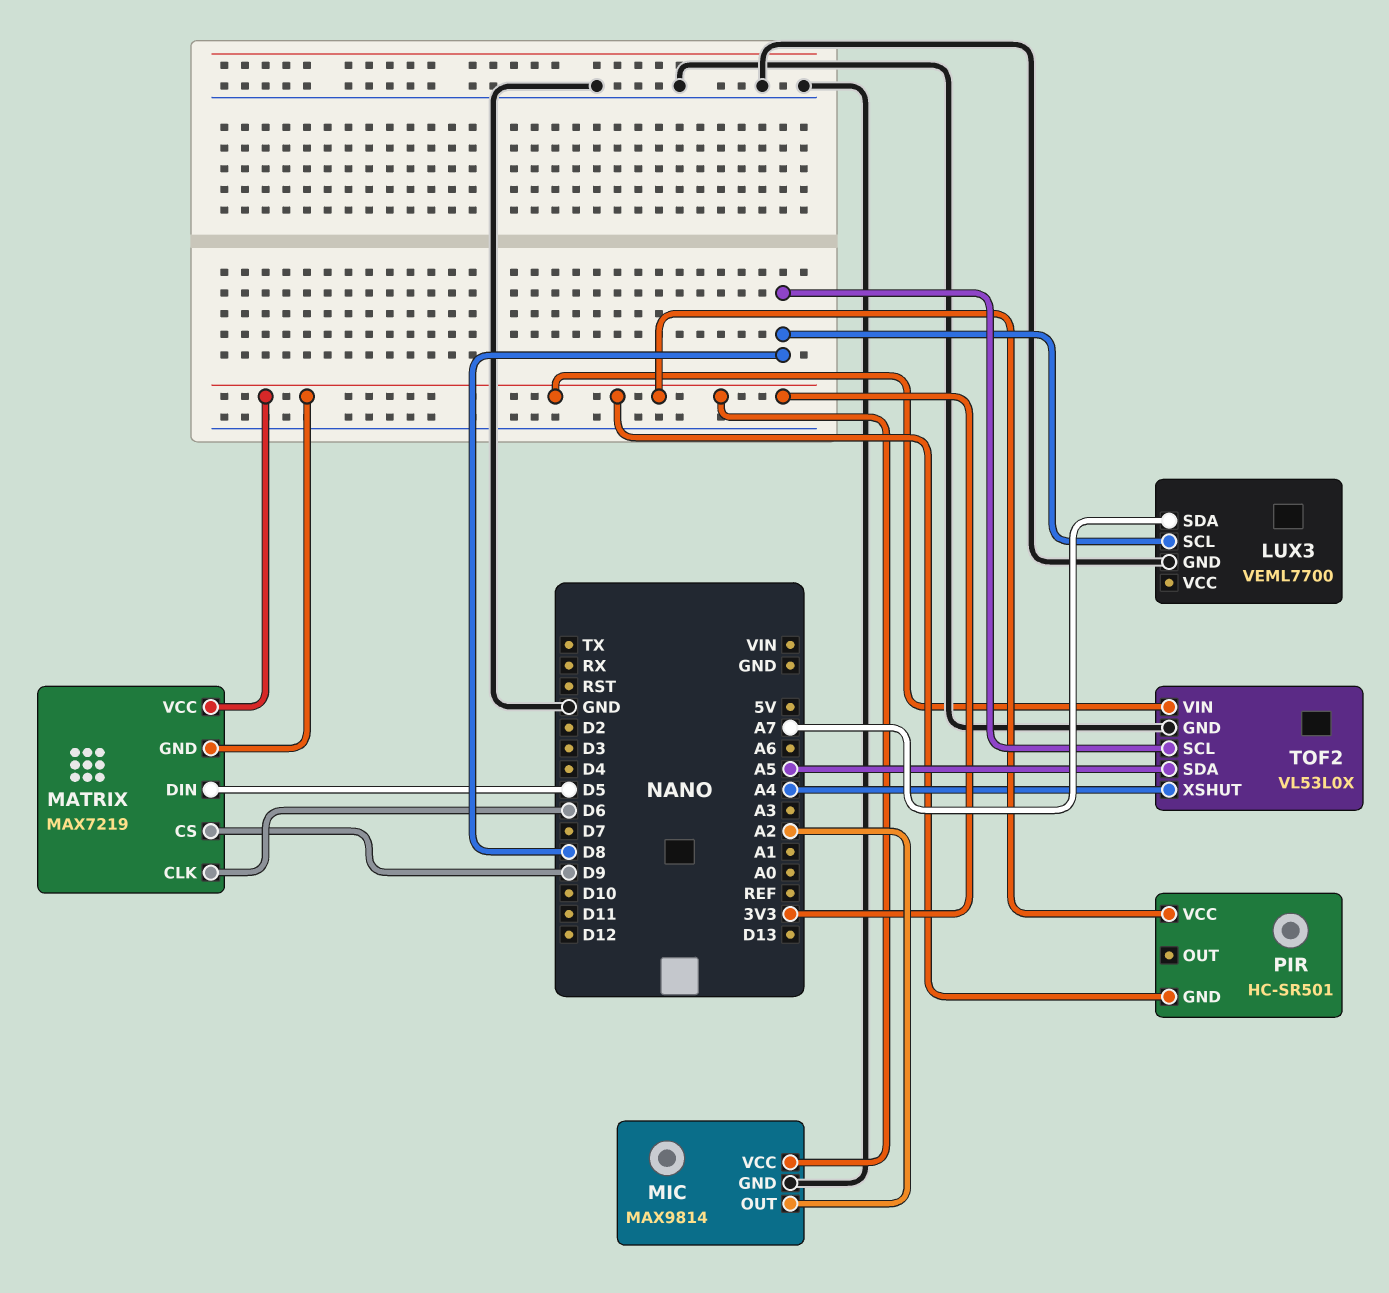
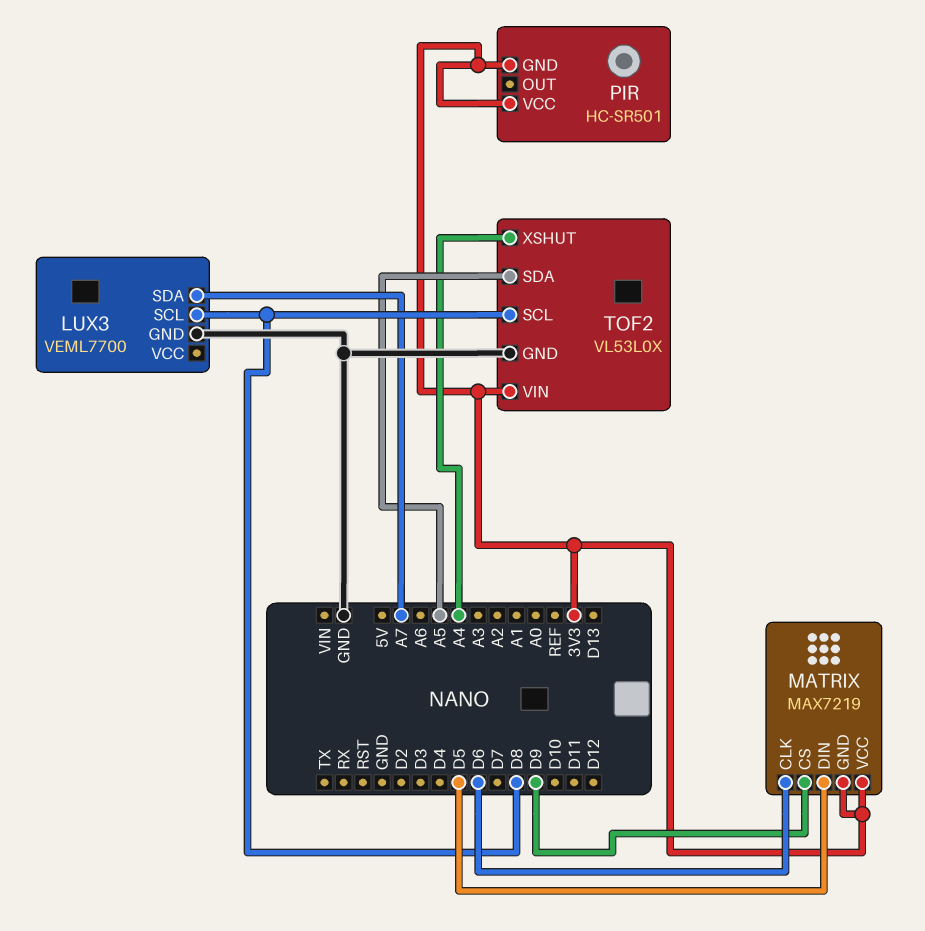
MIC: MAX9814 -> none
MIC pin GND: GND -> none
MIC pin OUT: A2 -> none
MIC pin VCC: 3V3 -> none

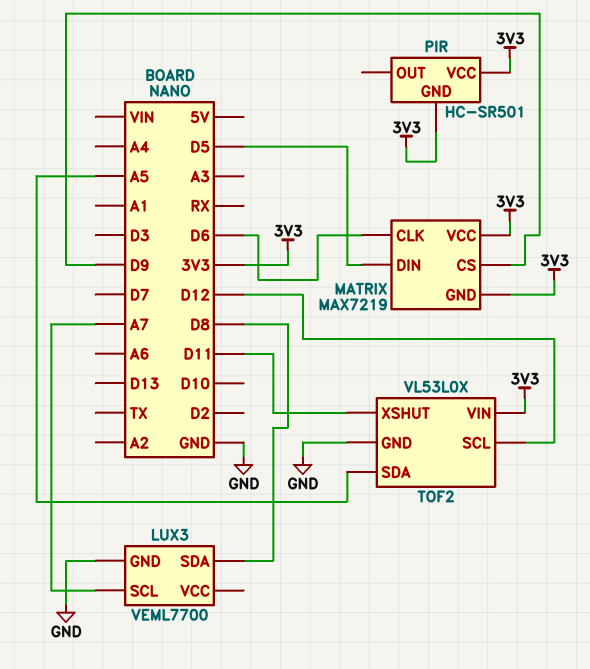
LUX3 pin SCL: D8 -> A7
LUX3 pin SDA: A7 -> D8
TOF2 pin SCL: D8 -> D12
TOF2 pin XSHUT: A4 -> D11

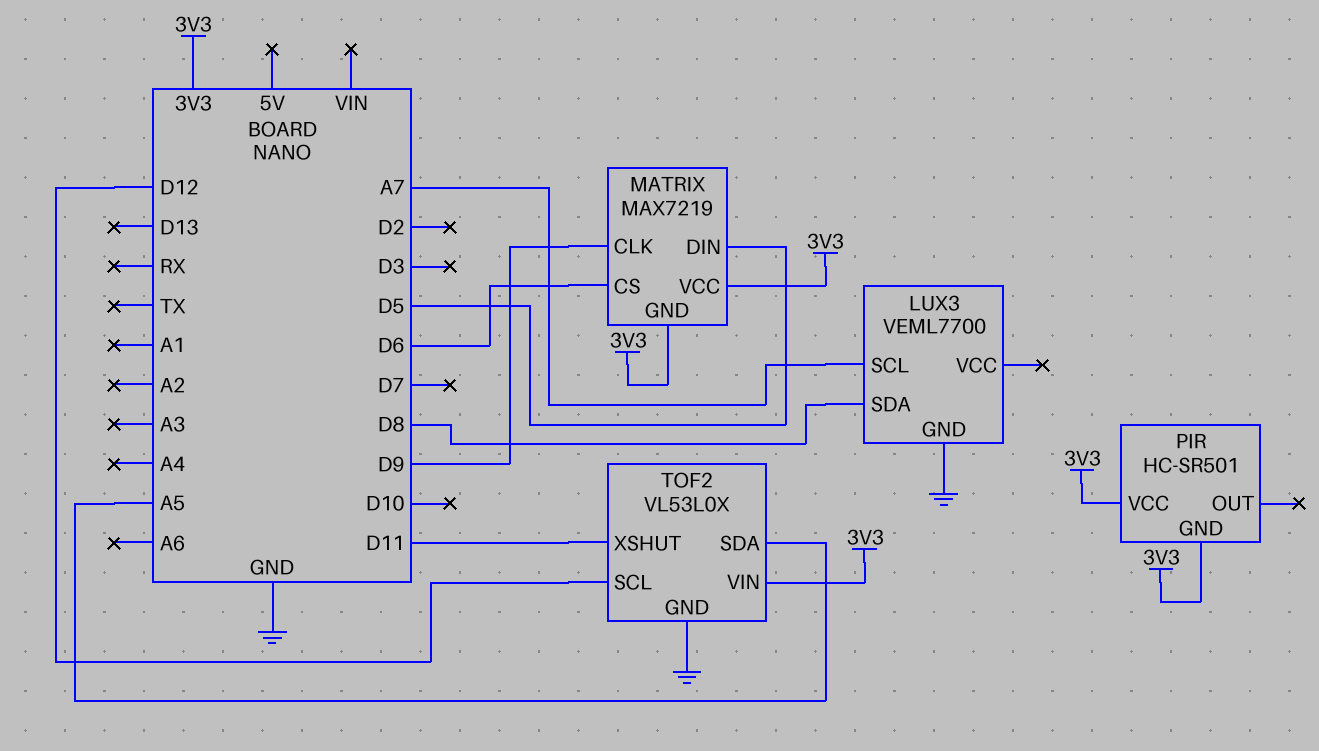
MATRIX pin CLK: D6 -> D9
MATRIX pin CS: D9 -> D6

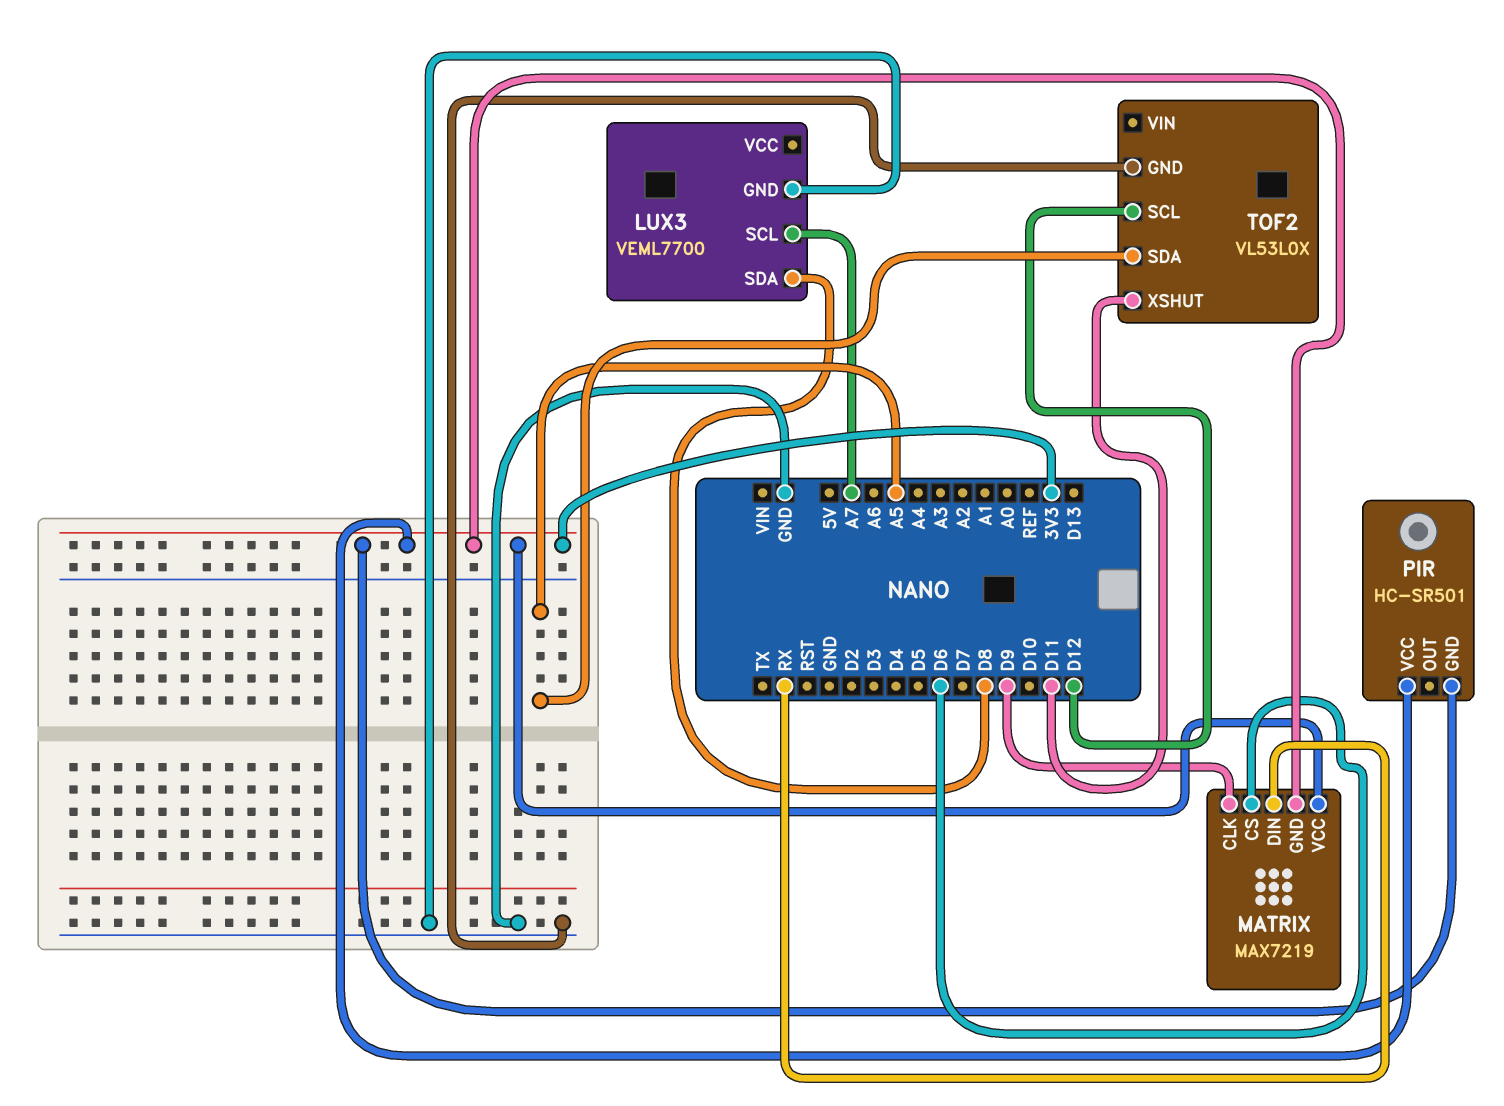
MATRIX pin DIN: D5 -> RX
TOF2 pin VIN: 3V3 -> none

